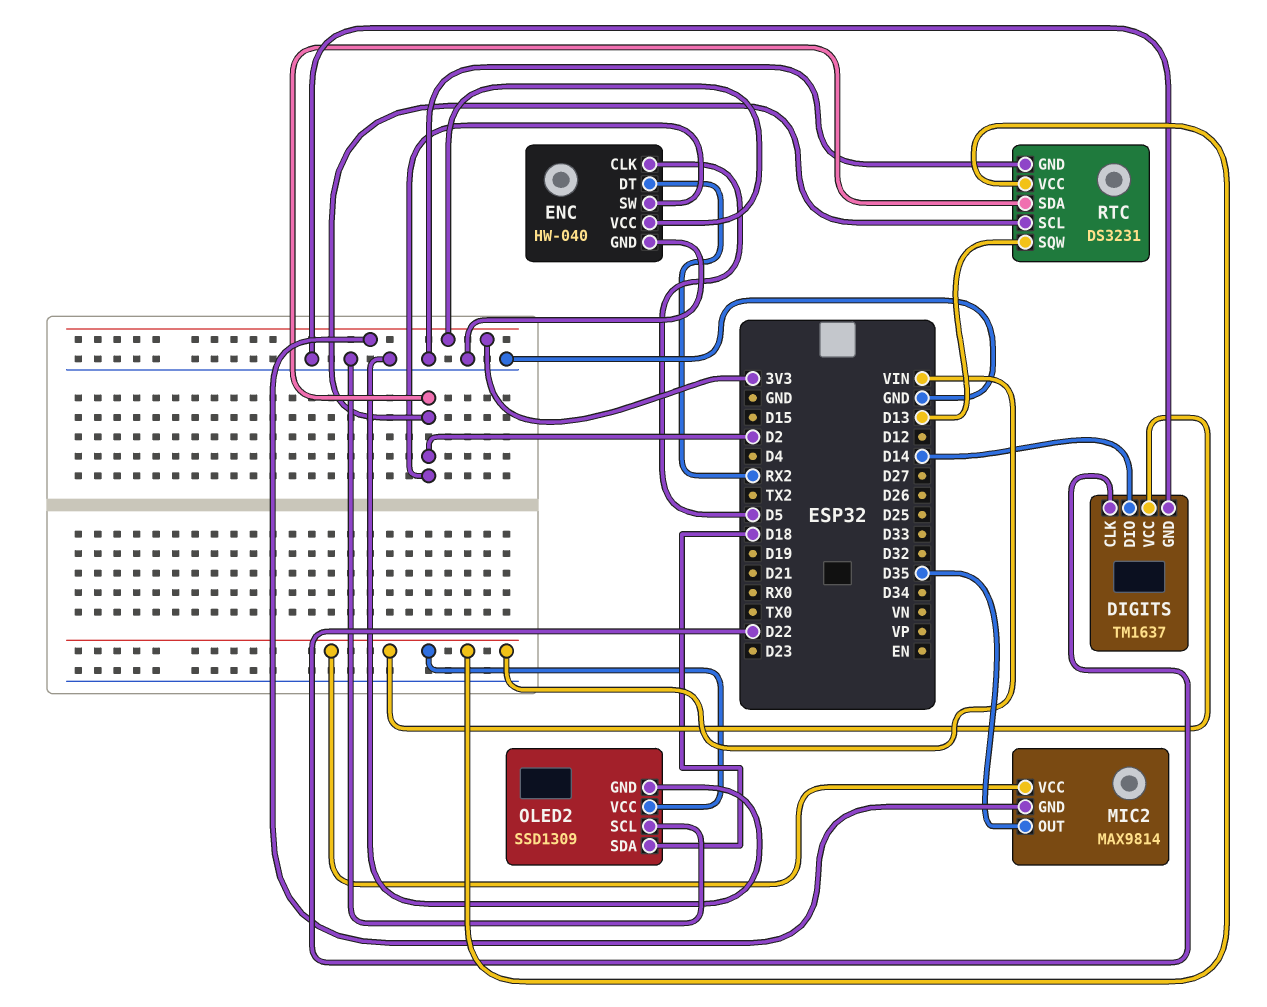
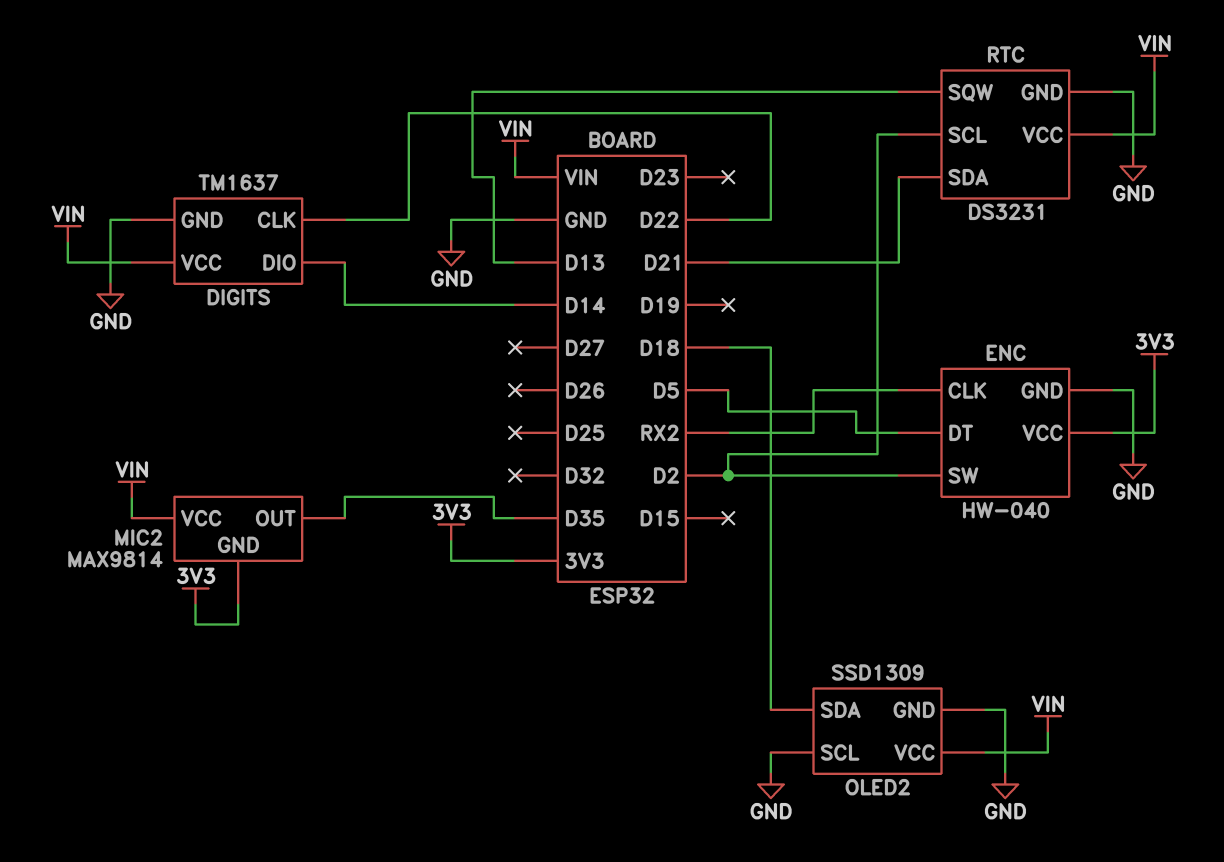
ENC pin CLK: D5 -> RX2
ENC pin DT: RX2 -> D5
RTC pin SDA: D2 -> D21

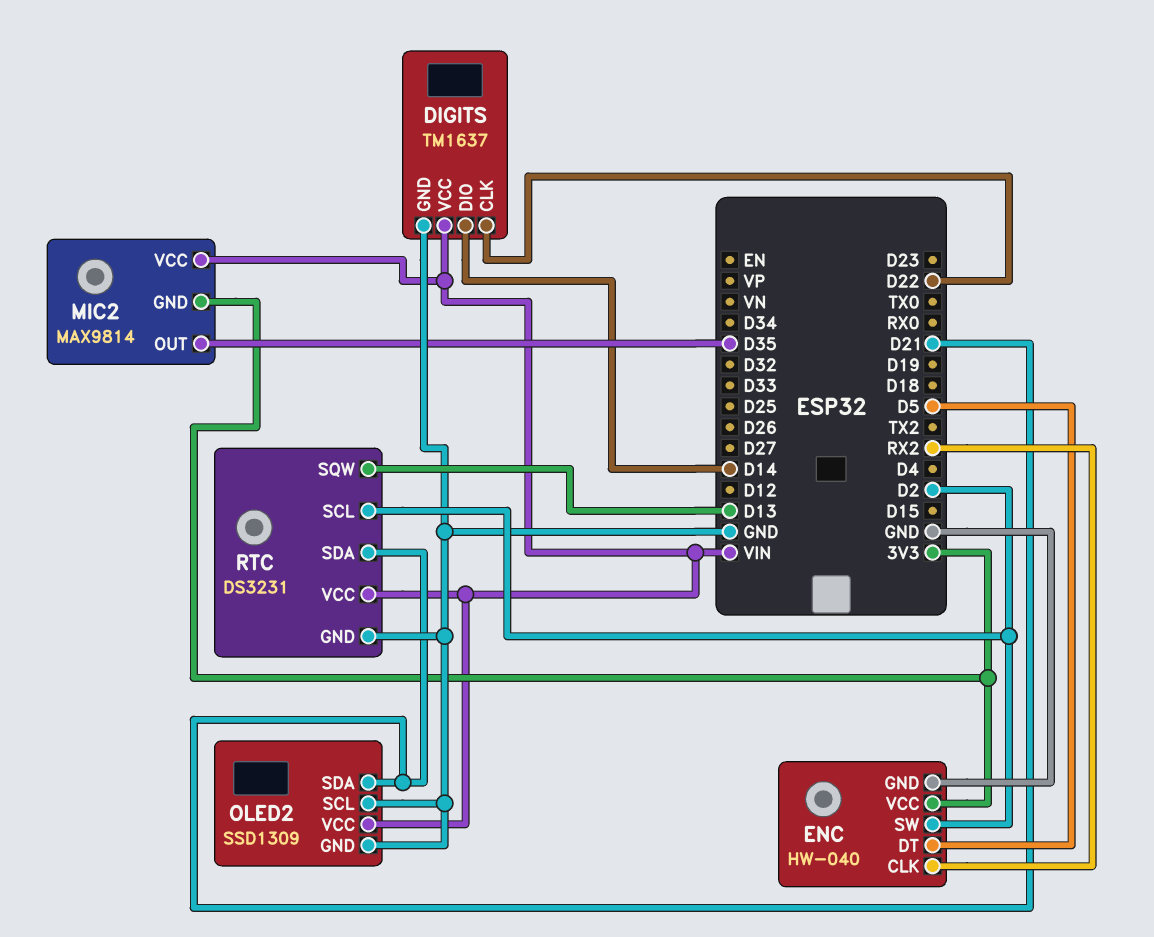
OLED2 pin SDA: D18 -> D21

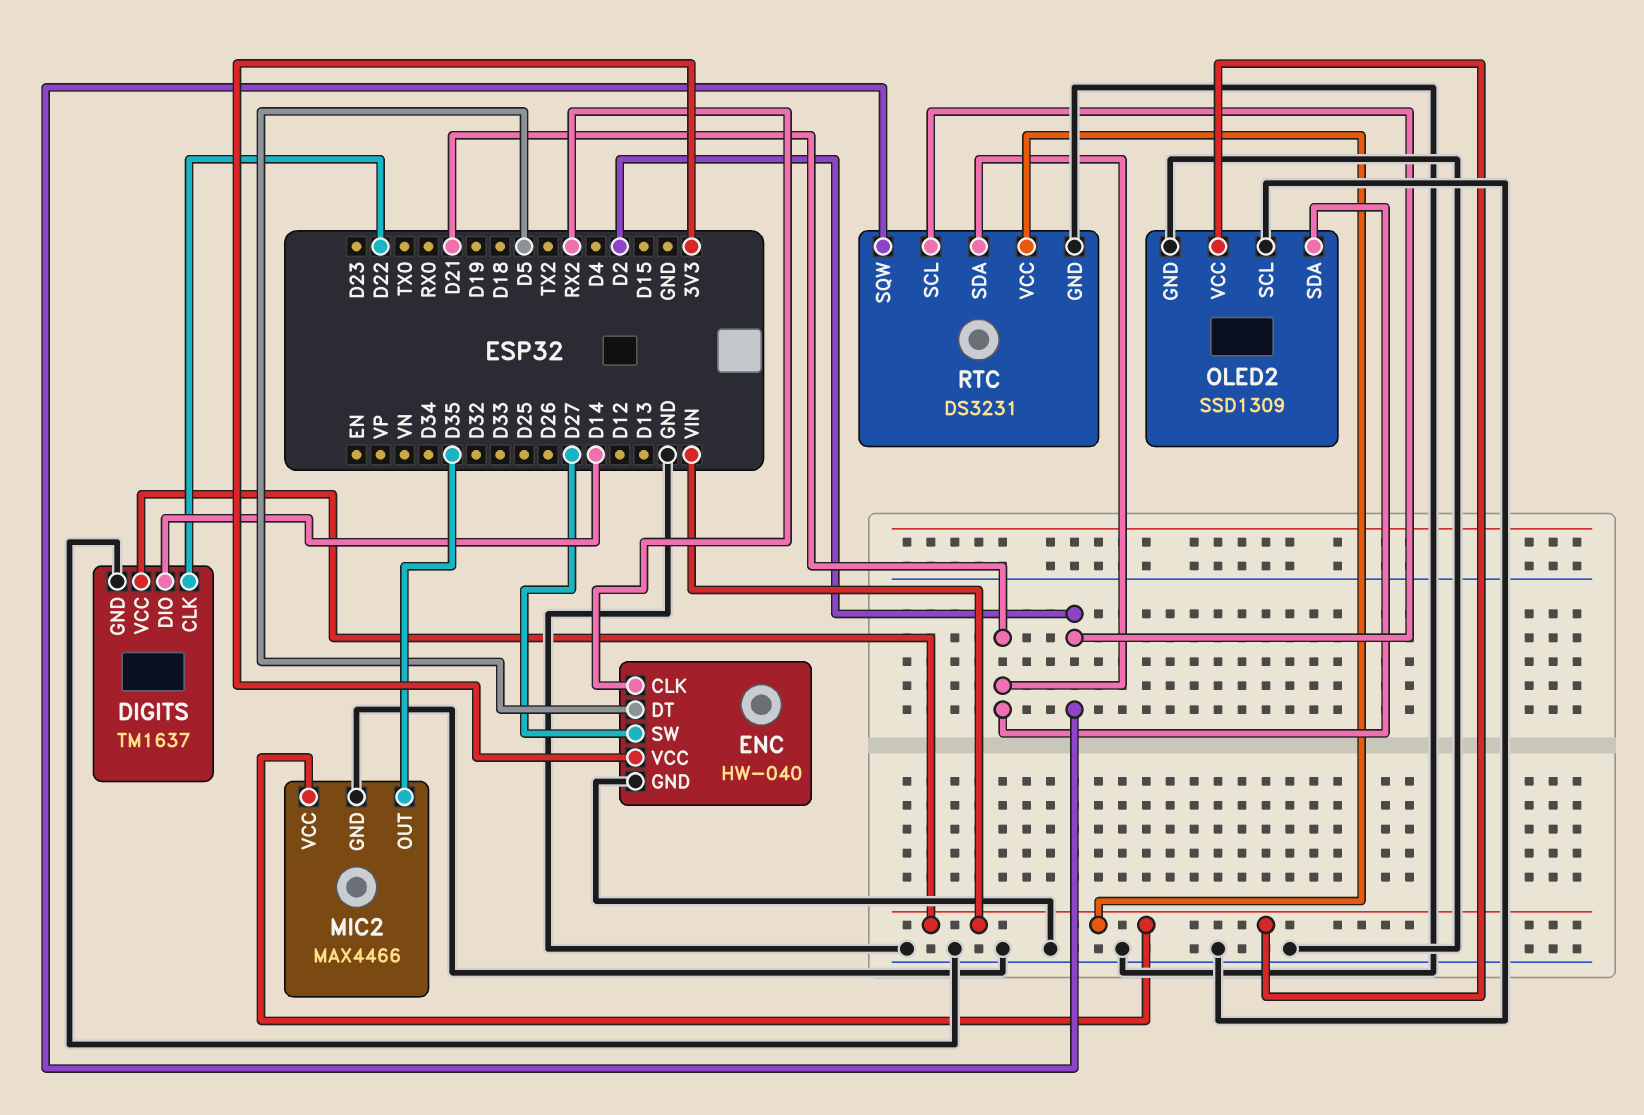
ENC pin SW: D2 -> D27
MIC2: MAX9814 -> MAX4466
MIC2 pin GND: 3V3 -> GND
RTC pin SQW: D13 -> D2

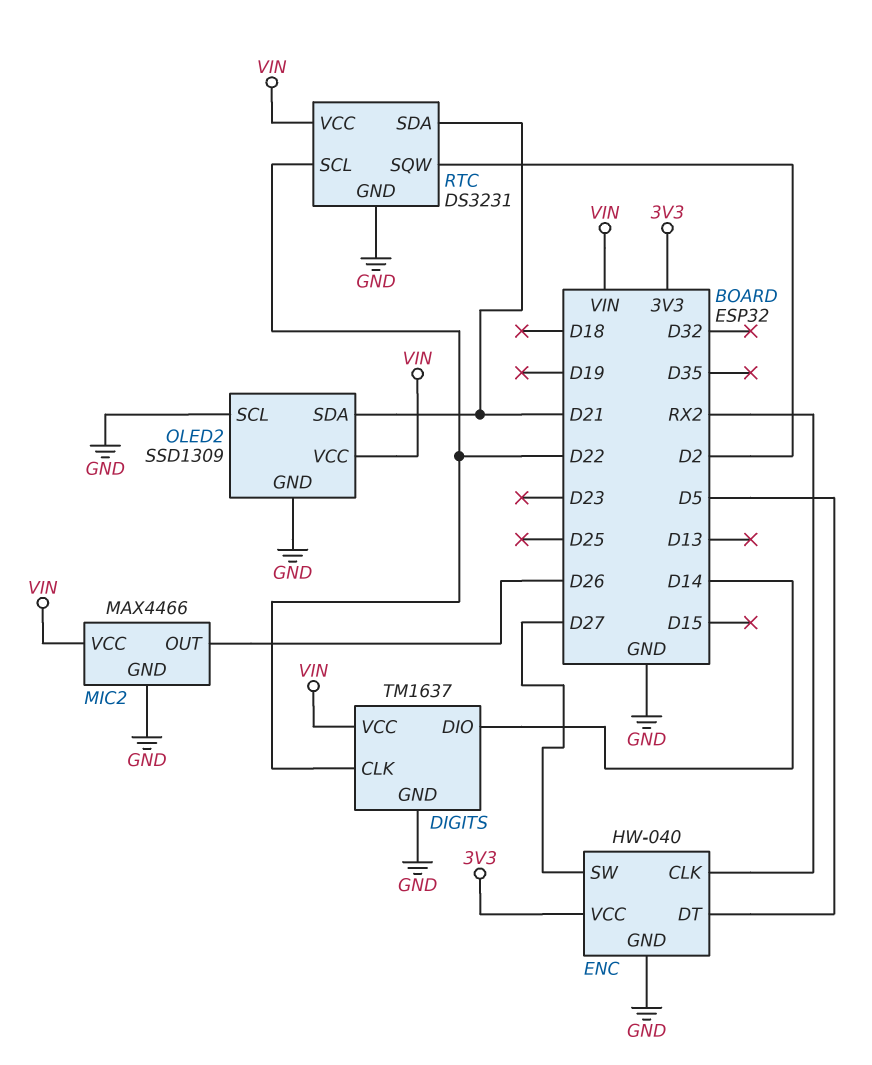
MIC2 pin OUT: D35 -> D26
RTC pin SCL: D2 -> D22

